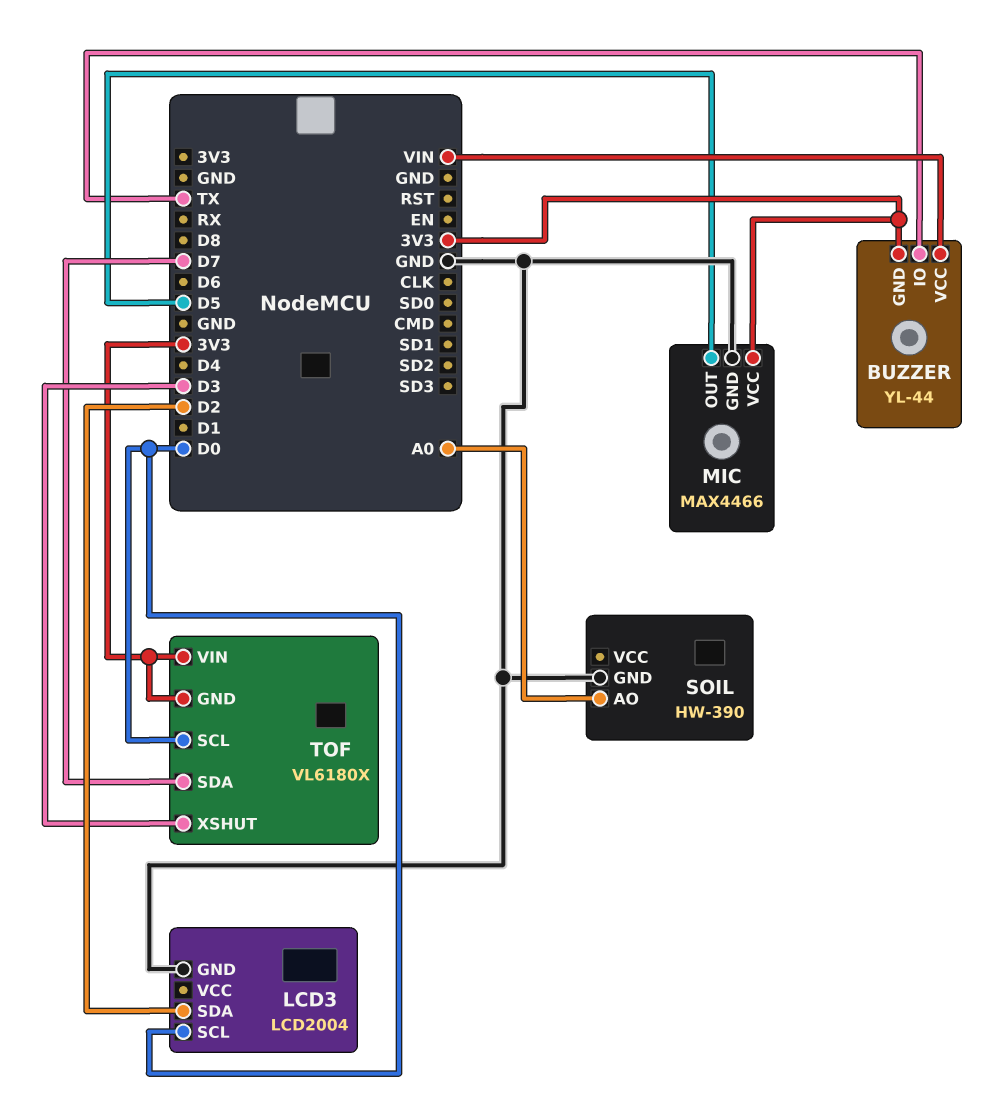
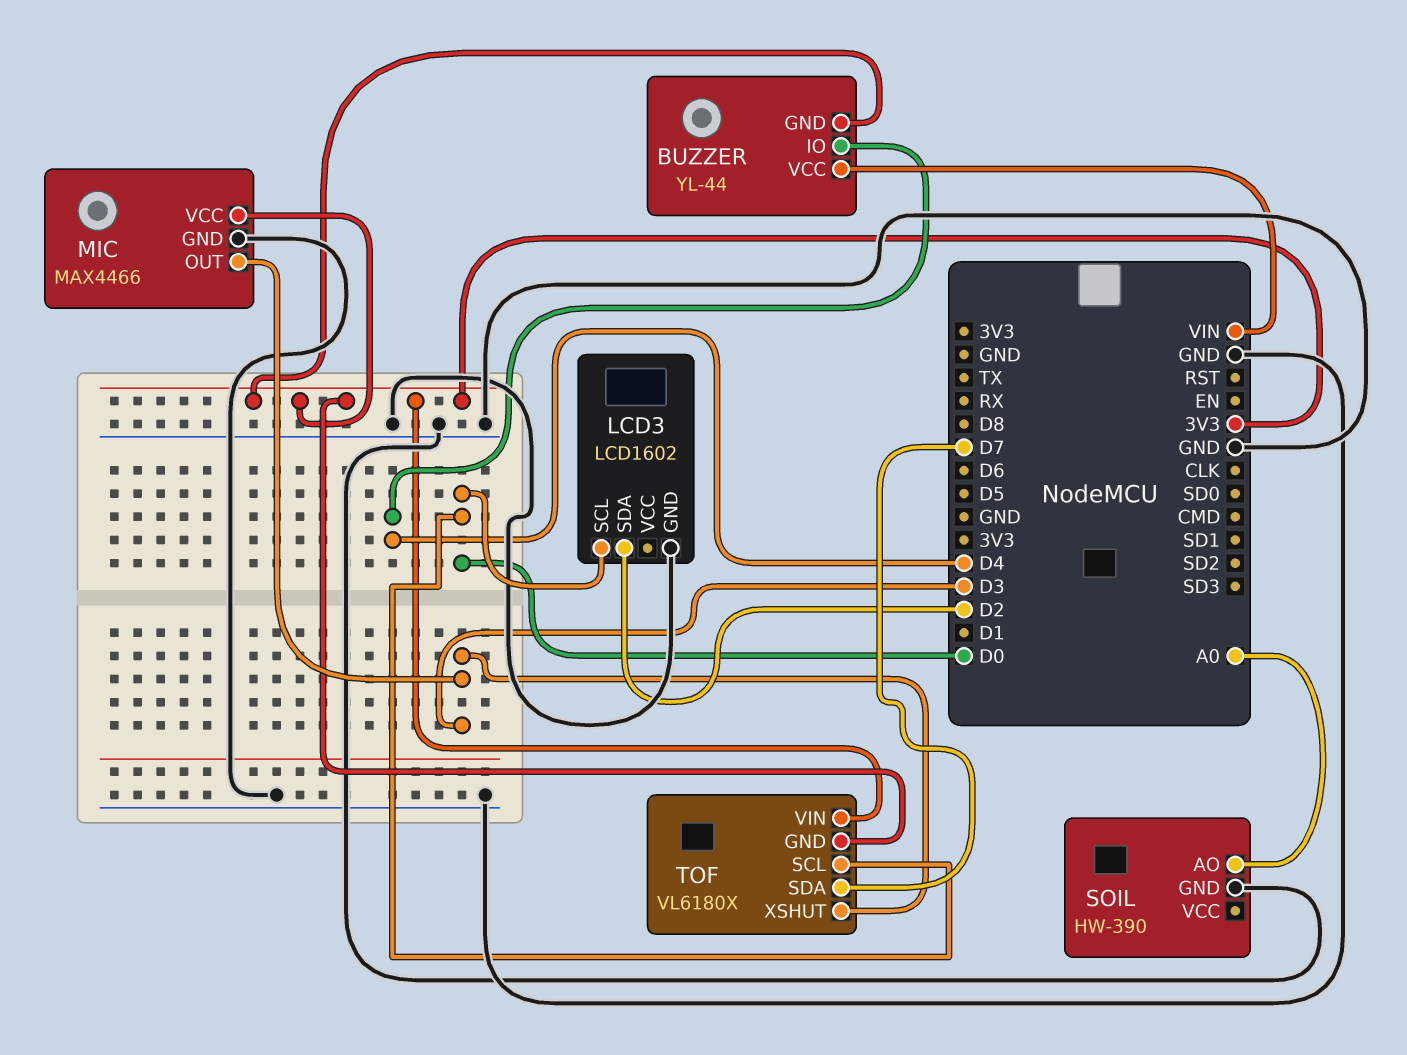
BUZZER pin IO: TX -> D4
LCD3: LCD2004 -> LCD1602
MIC pin OUT: D5 -> D3

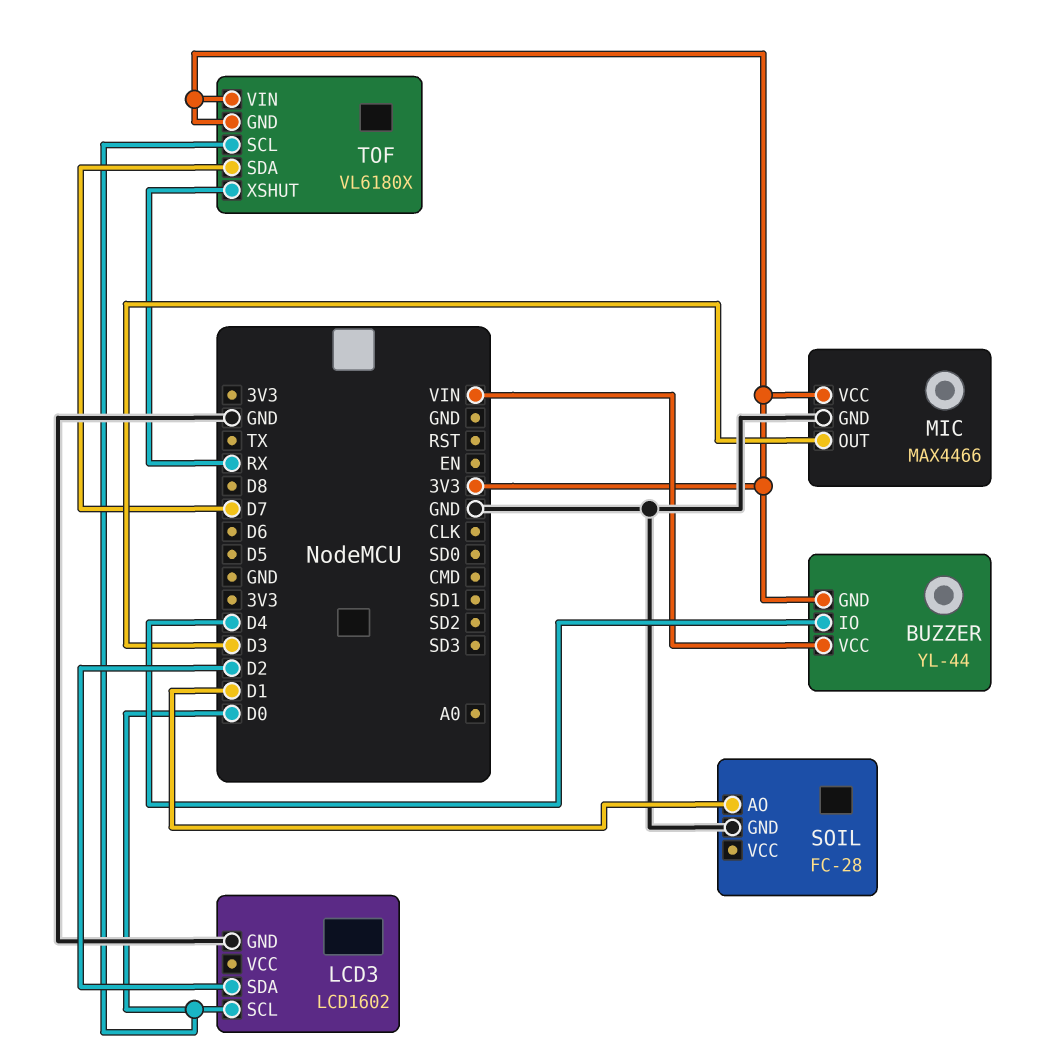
SOIL: HW-390 -> FC-28
SOIL pin AO: A0 -> D1
TOF pin XSHUT: D3 -> RX

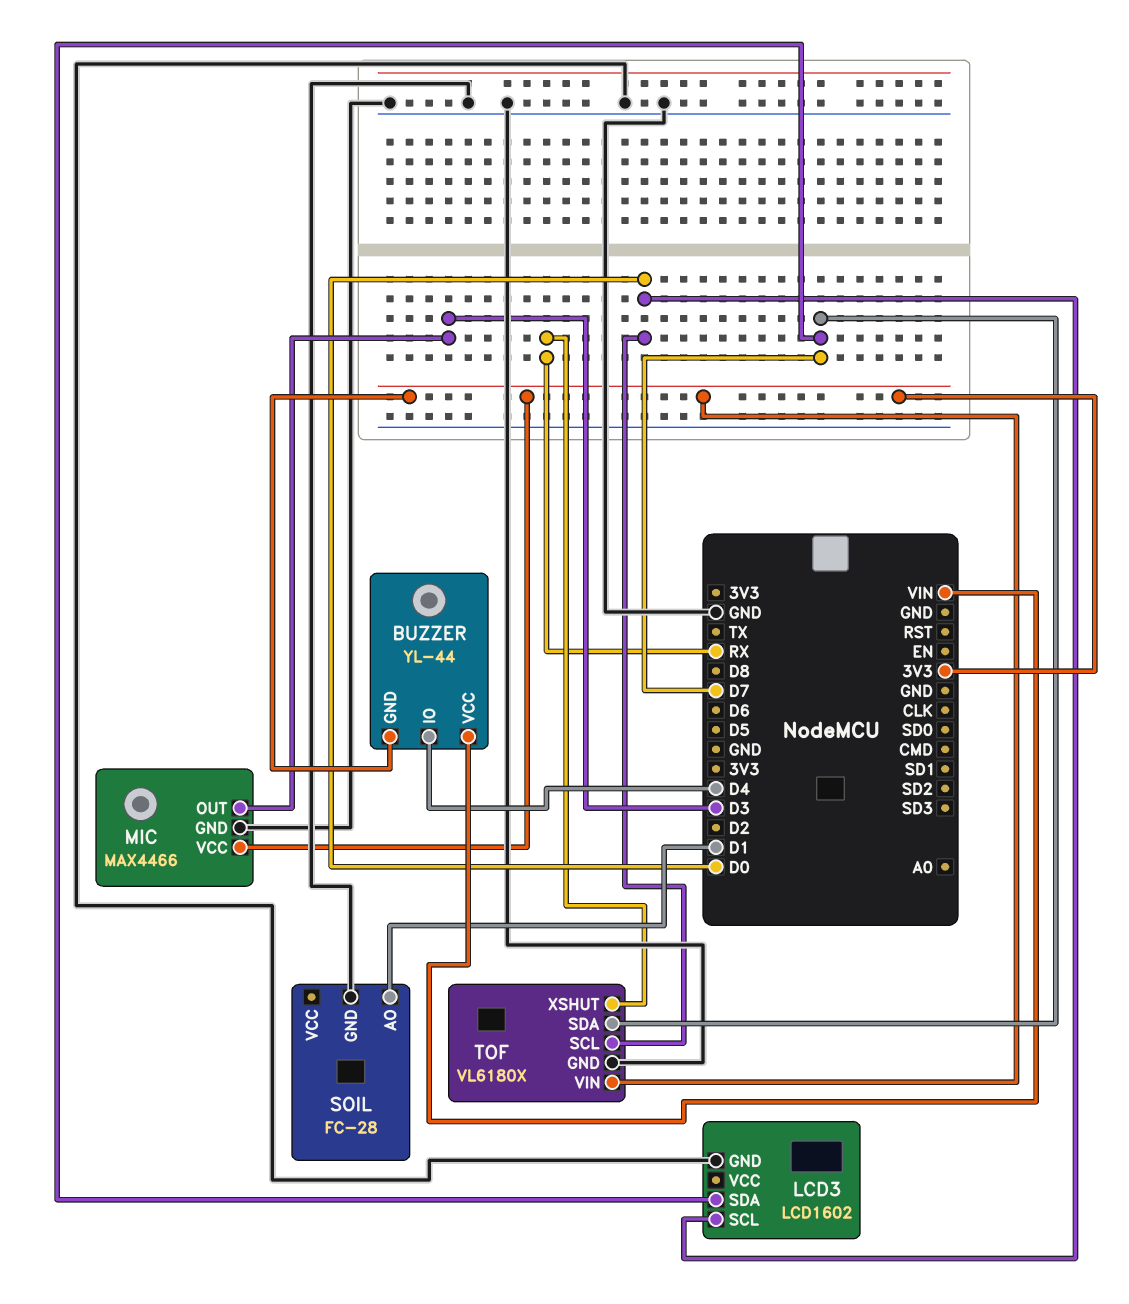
LCD3 pin SDA: D2 -> D7
TOF pin GND: 3V3 -> GND

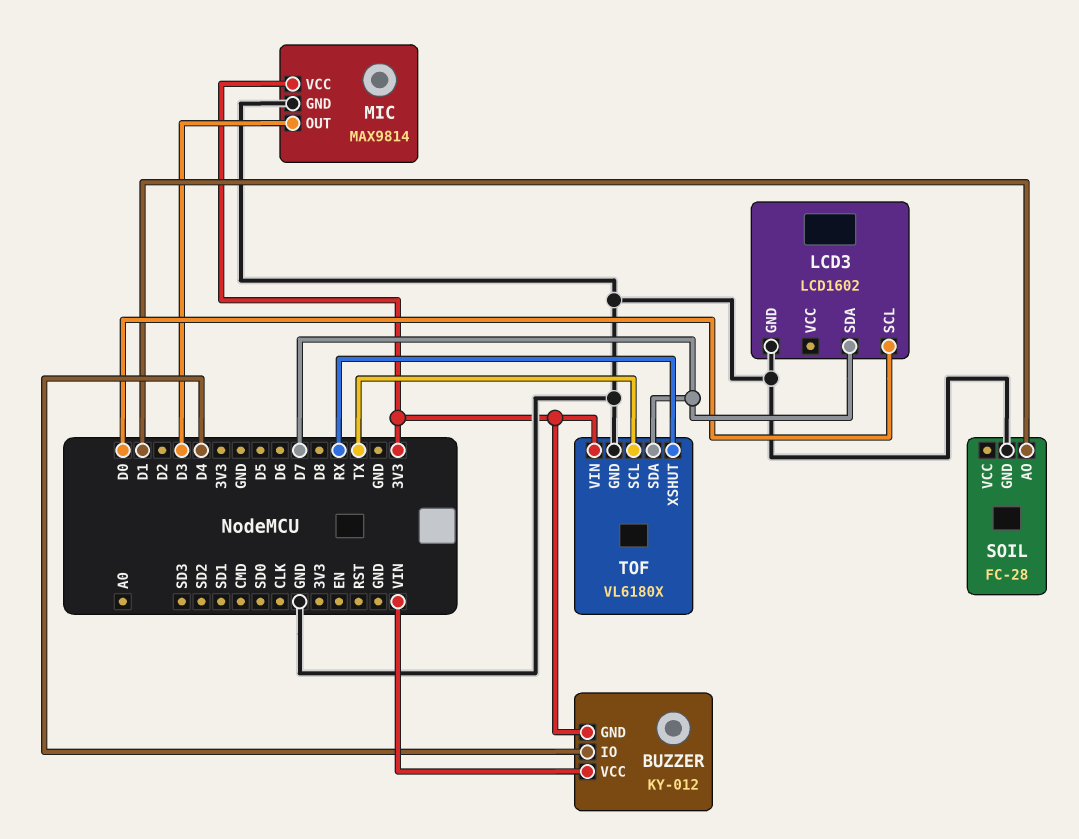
BUZZER: YL-44 -> KY-012
MIC: MAX4466 -> MAX9814
TOF pin SCL: D0 -> TX

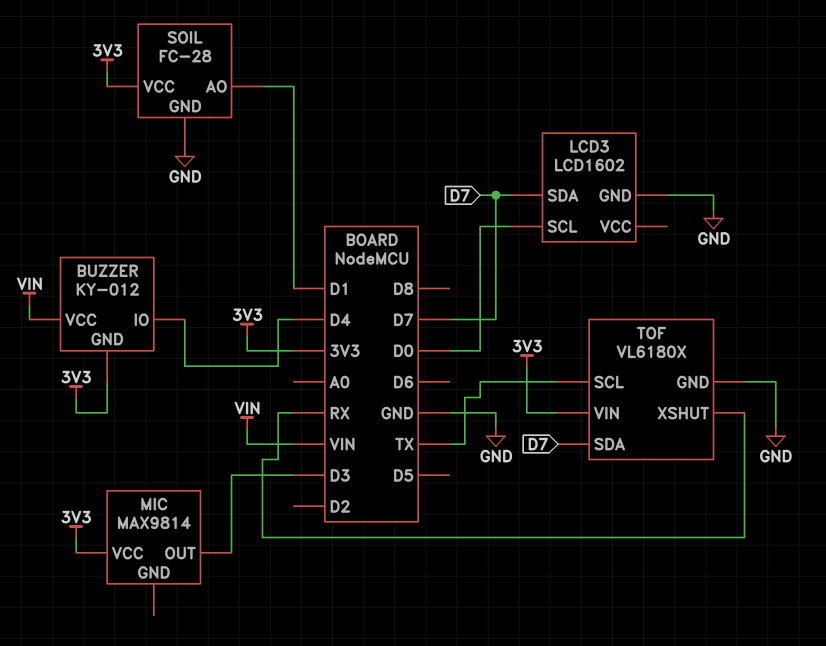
MIC pin GND: GND -> none
SOIL pin VCC: none -> 3V3

